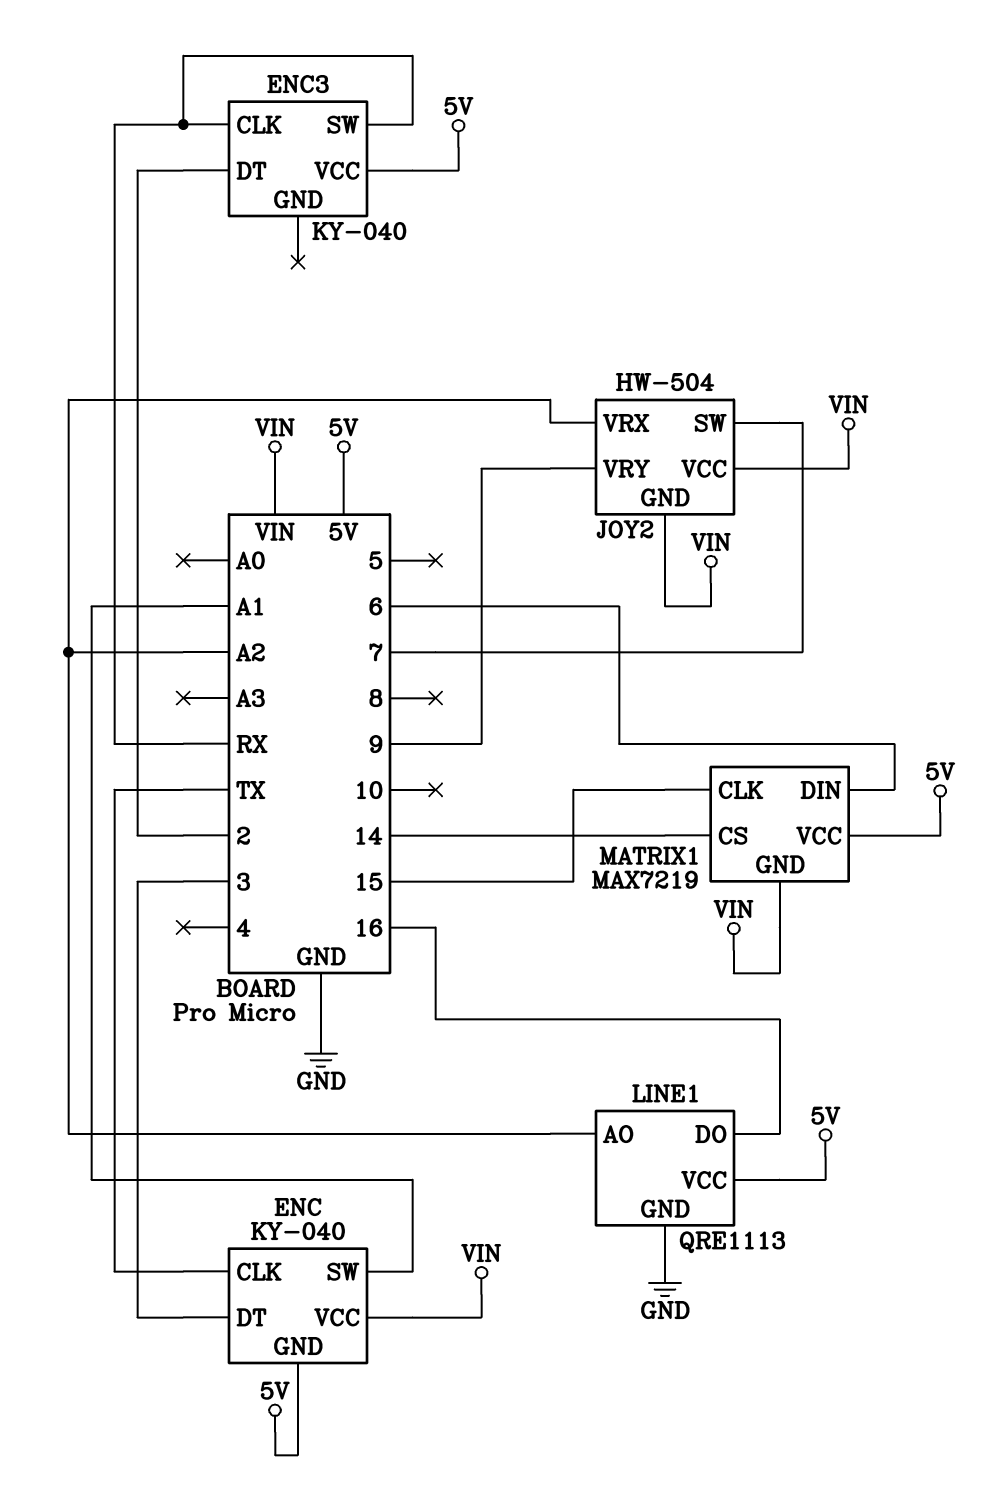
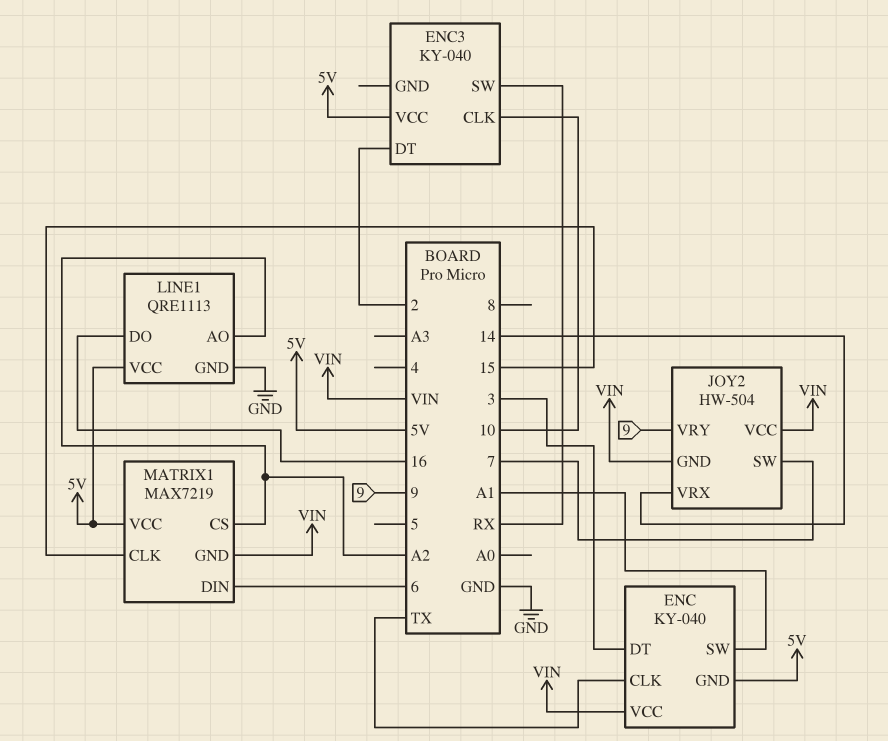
ENC3 pin CLK: RX -> 10
JOY2 pin VRX: A2 -> 14
MATRIX1 pin CS: 14 -> A2

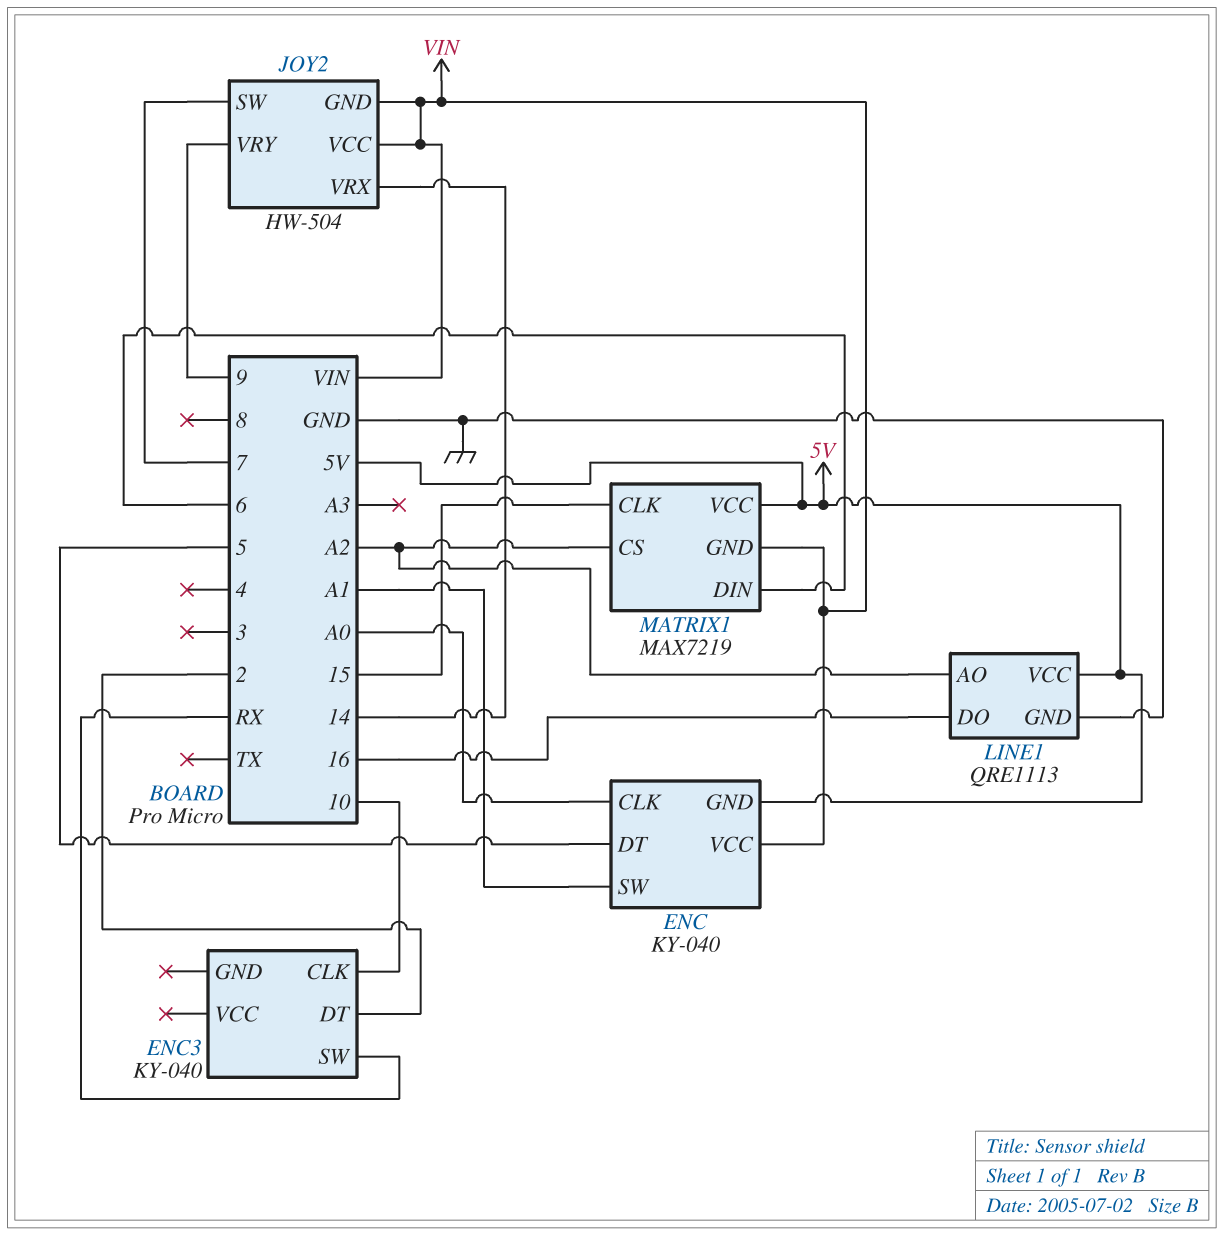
ENC pin CLK: TX -> A0
ENC pin DT: 3 -> 5
ENC3 pin VCC: 5V -> none

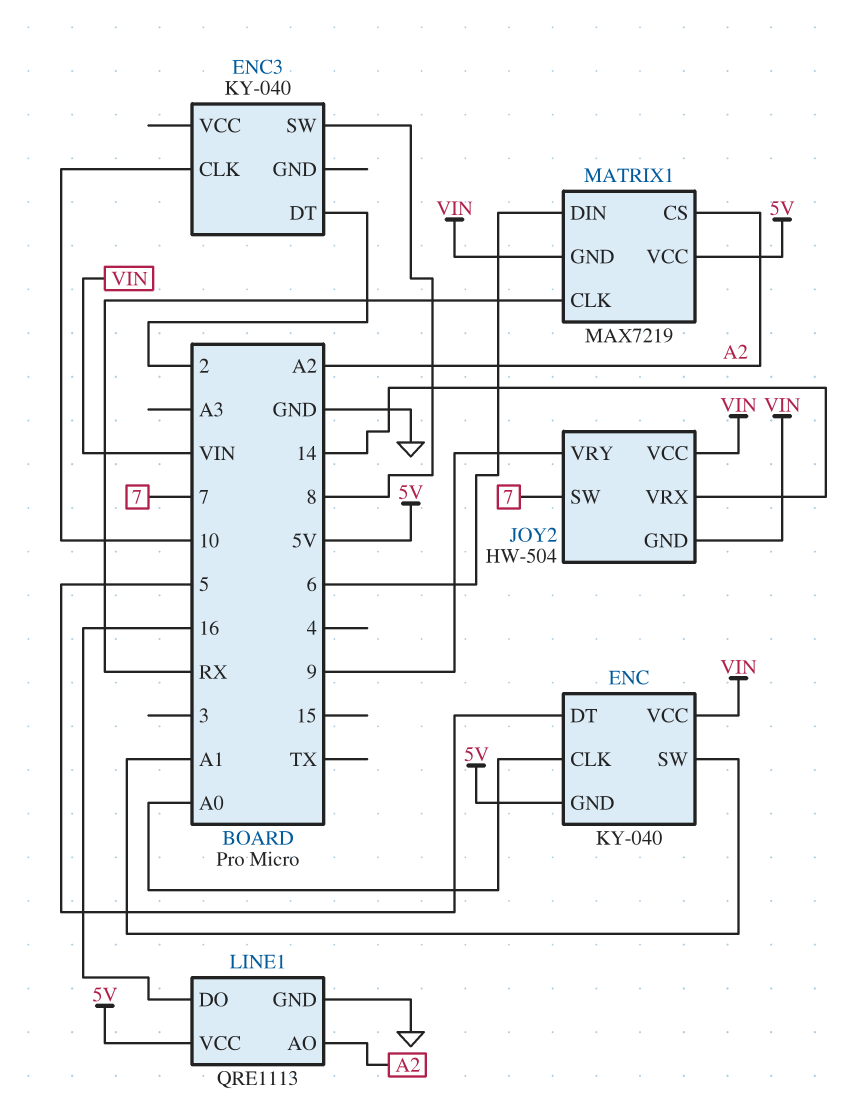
ENC3 pin SW: RX -> 8
MATRIX1 pin CLK: 15 -> RX

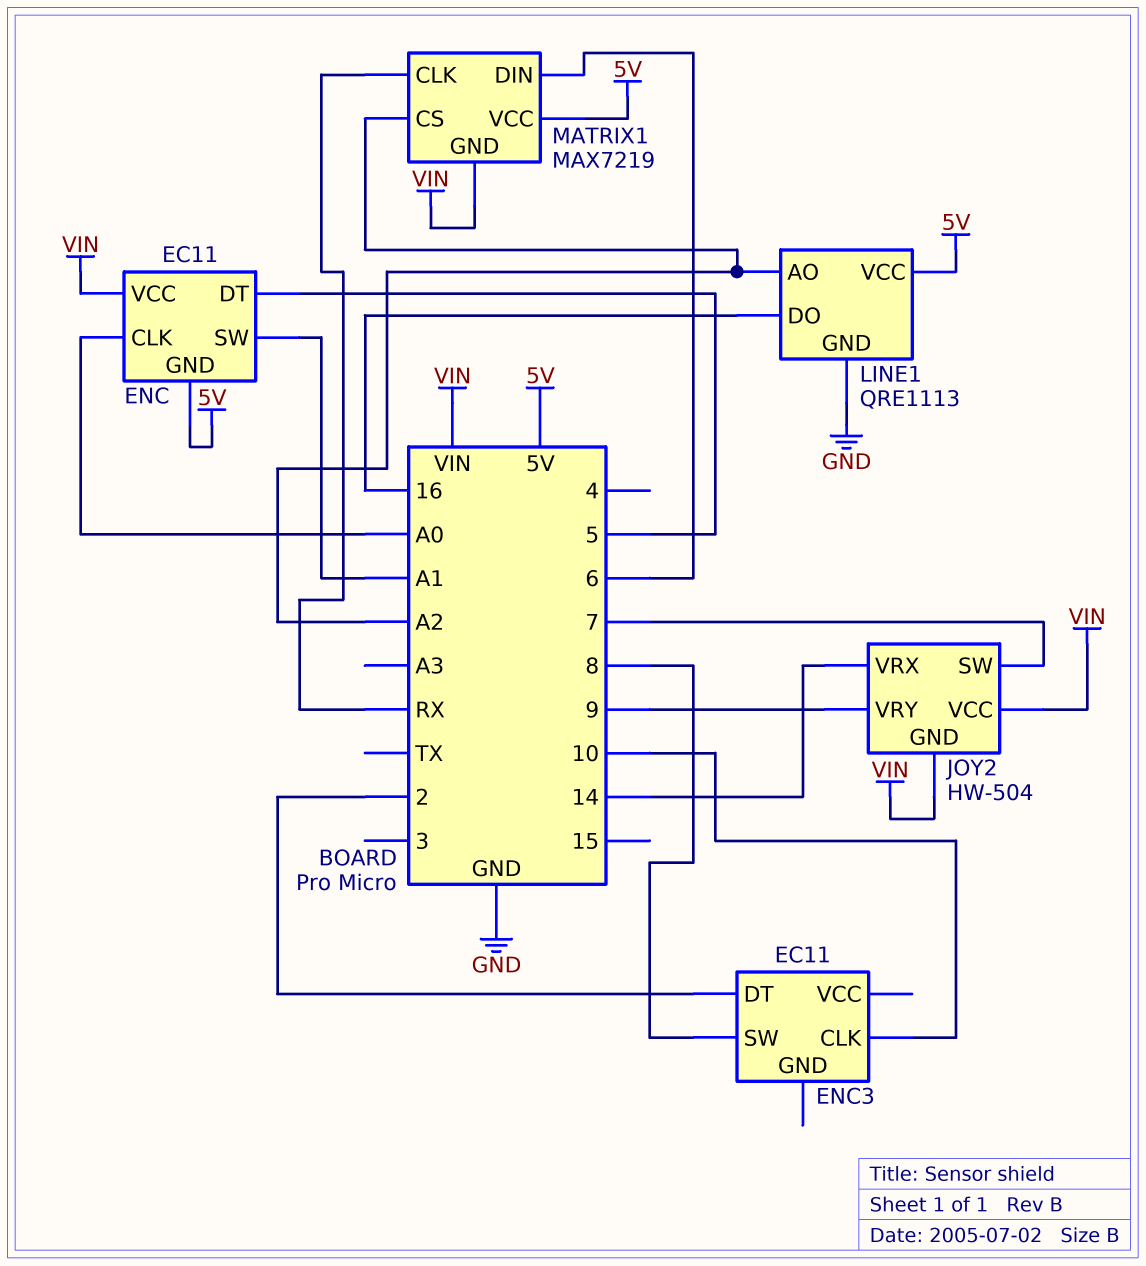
ENC: KY-040 -> EC11
ENC3: KY-040 -> EC11

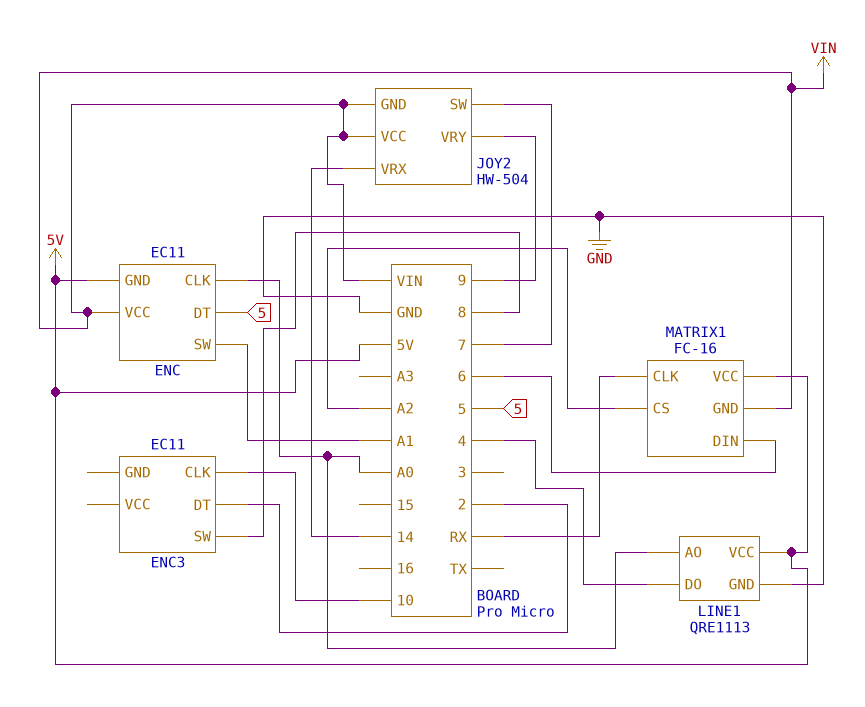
LINE1 pin AO: A2 -> A0
LINE1 pin DO: 16 -> 4
MATRIX1: MAX7219 -> FC-16

